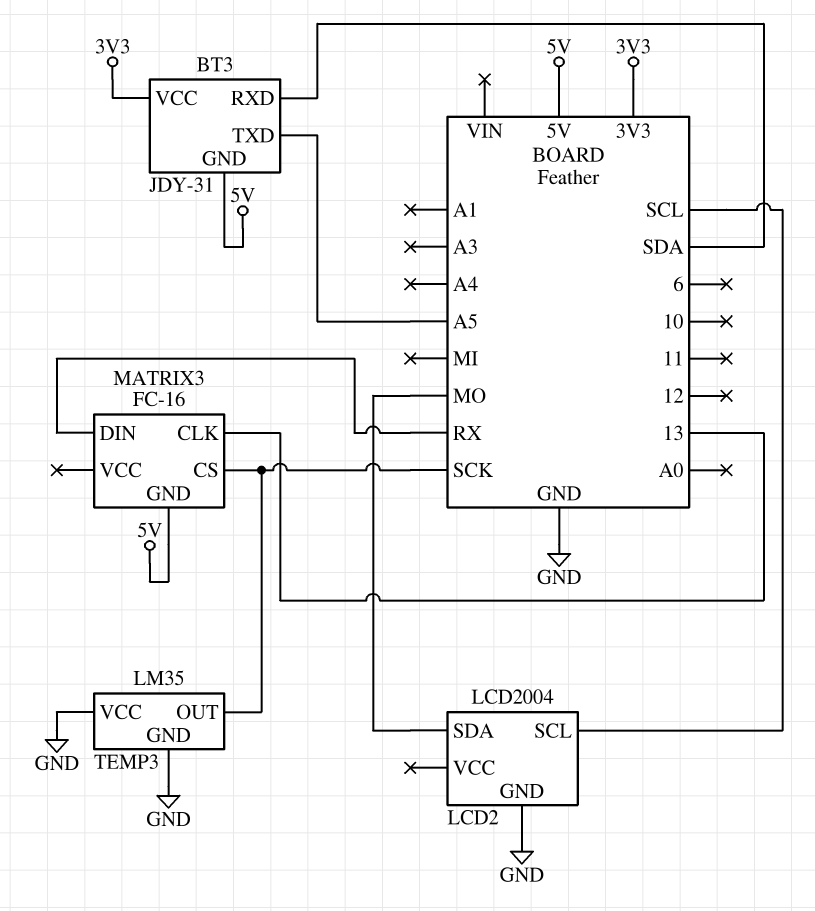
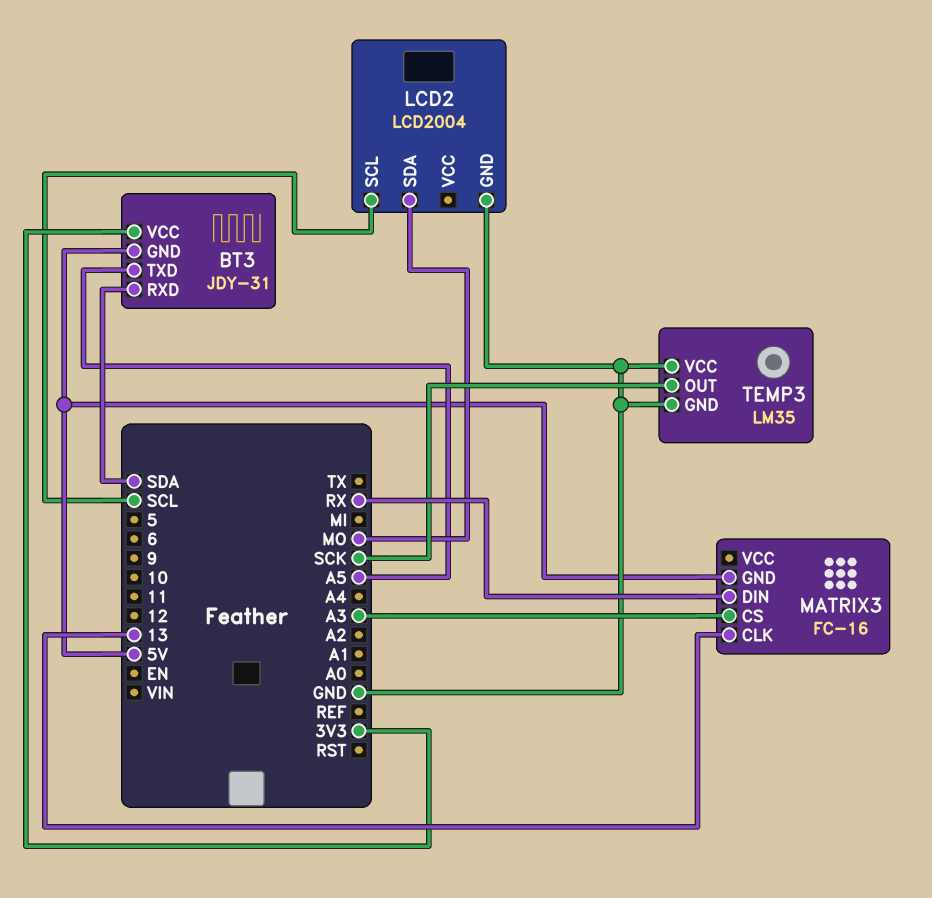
MATRIX3 pin CS: SCK -> A3

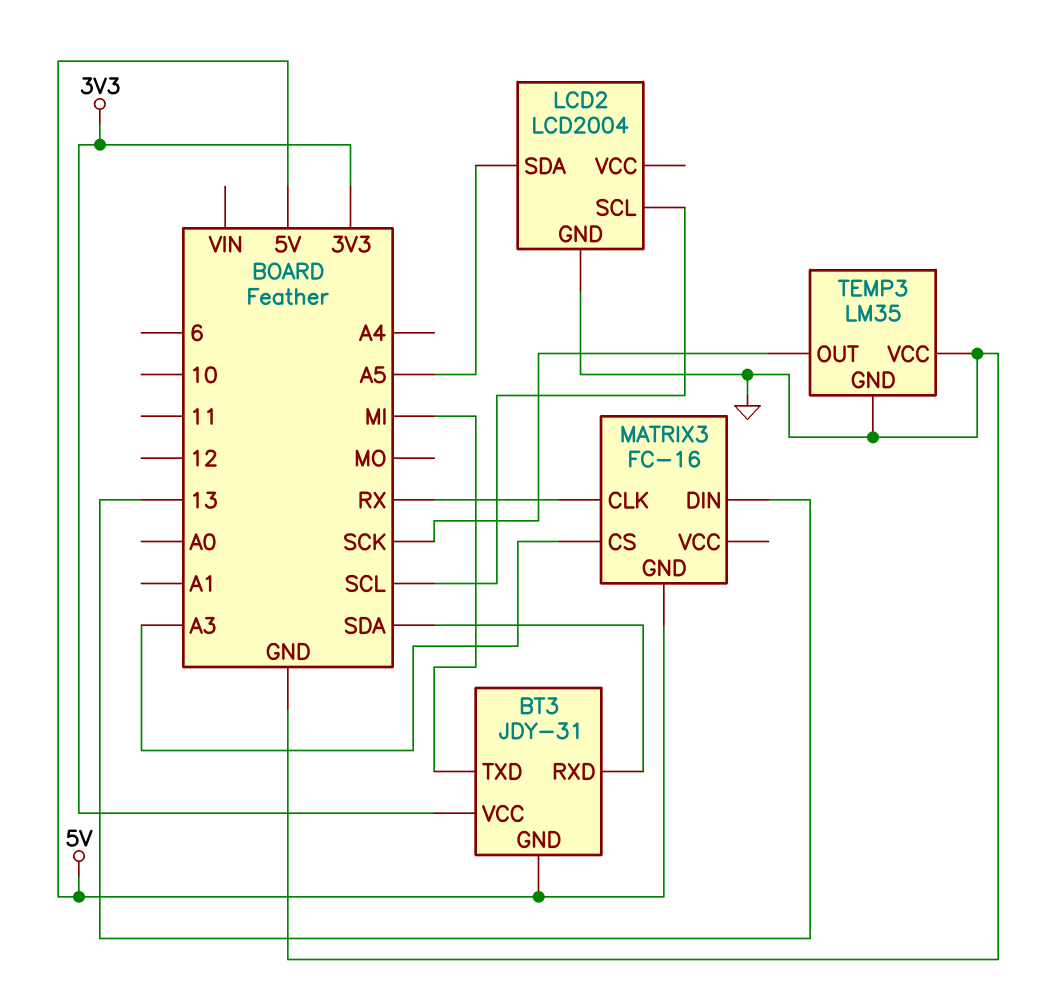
BT3 pin TXD: A5 -> MI
LCD2 pin SDA: MO -> A5
MATRIX3 pin CLK: 13 -> RX
MATRIX3 pin DIN: RX -> 13

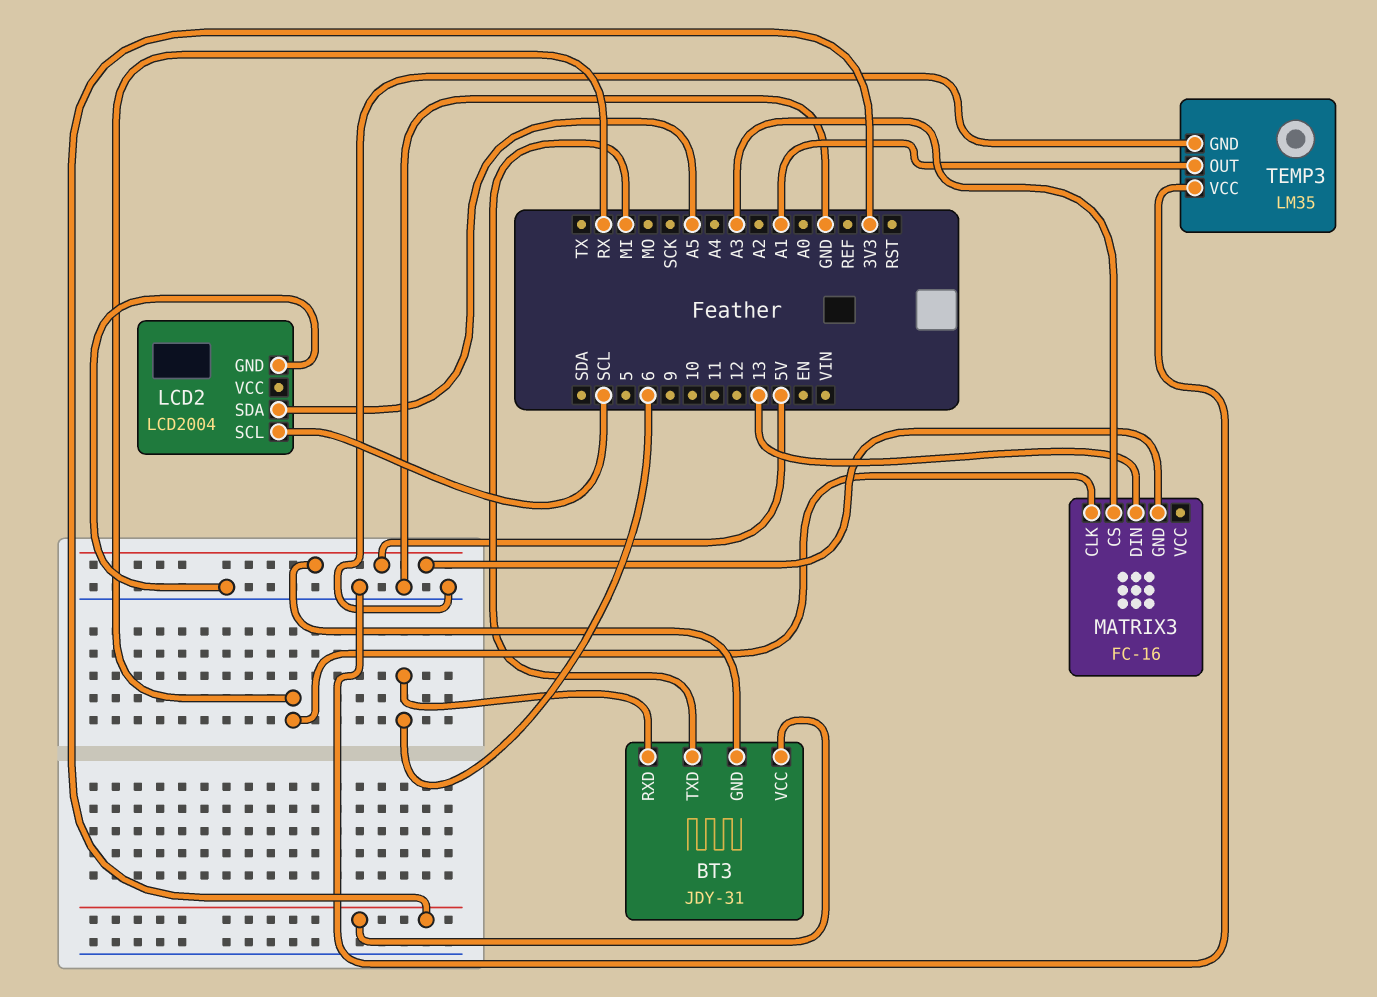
BT3 pin RXD: SDA -> 6
TEMP3 pin OUT: SCK -> A1

